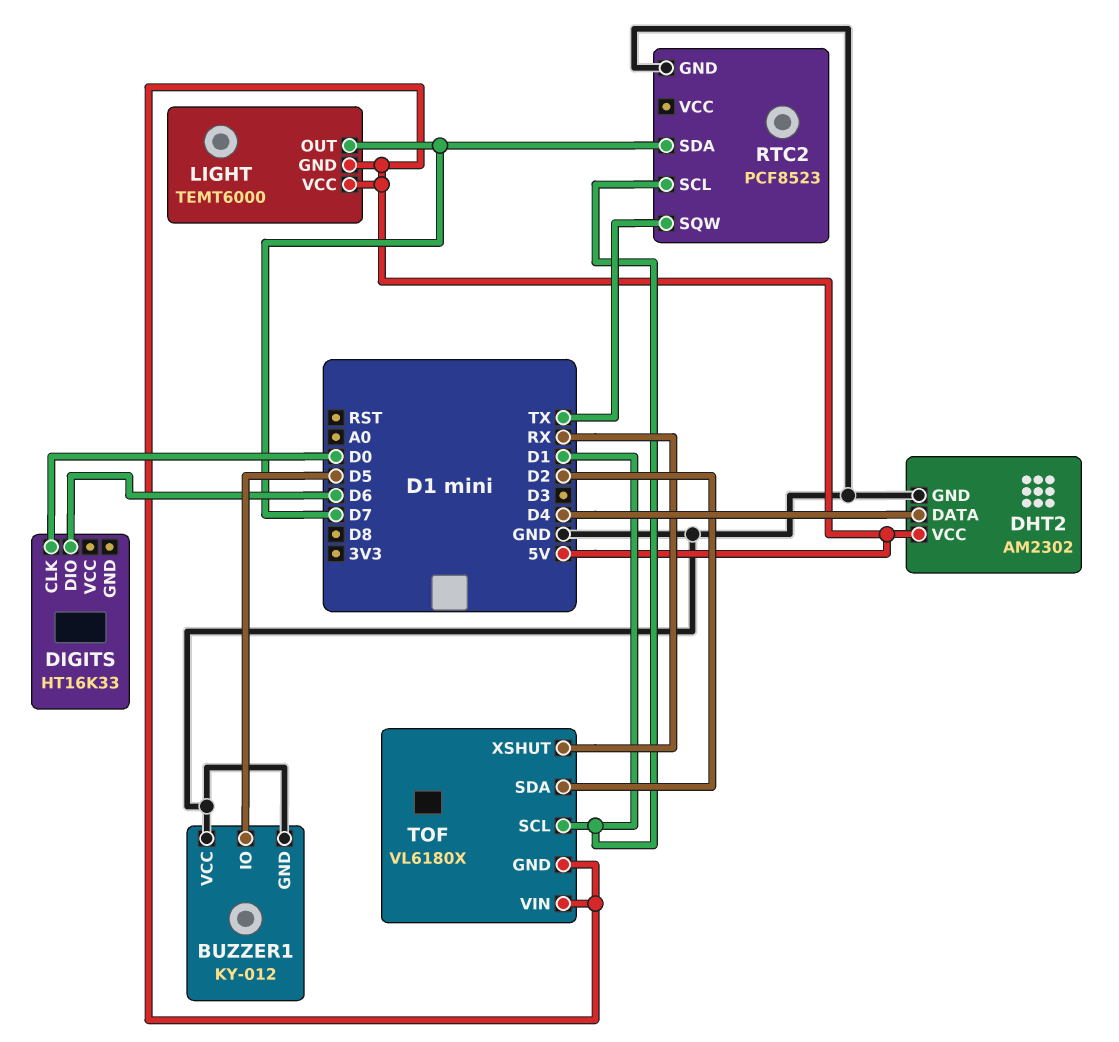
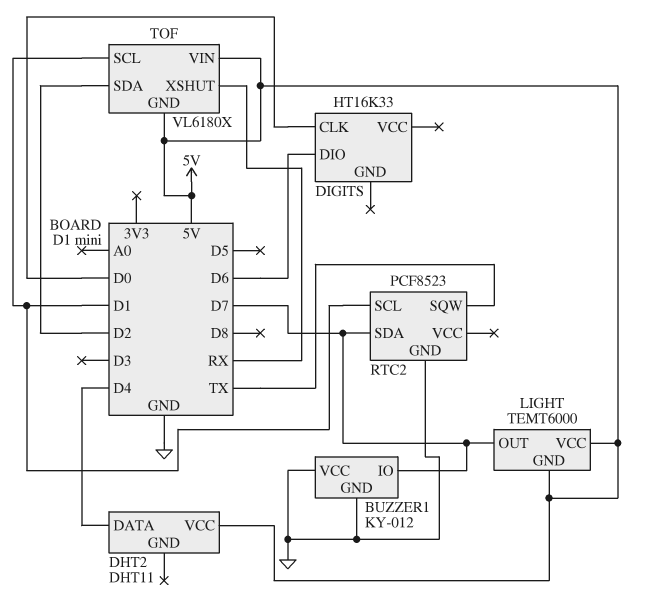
BUZZER1 pin IO: D5 -> D7
DHT2: AM2302 -> DHT11
DHT2 pin GND: GND -> none

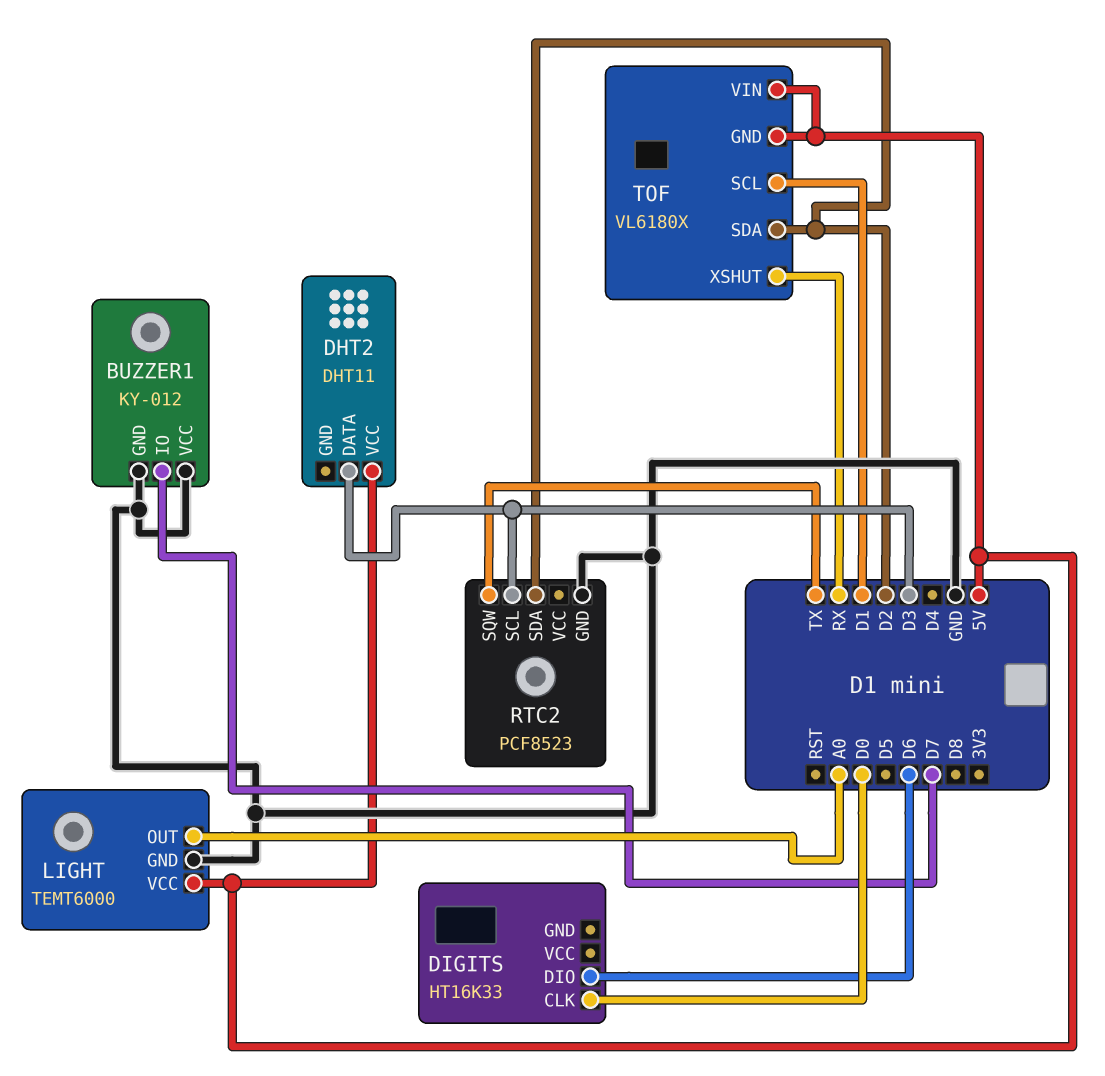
DHT2 pin DATA: D4 -> D3
LIGHT pin GND: 5V -> GND
LIGHT pin OUT: D7 -> A0
RTC2 pin SCL: D1 -> D3
RTC2 pin SDA: D7 -> D2

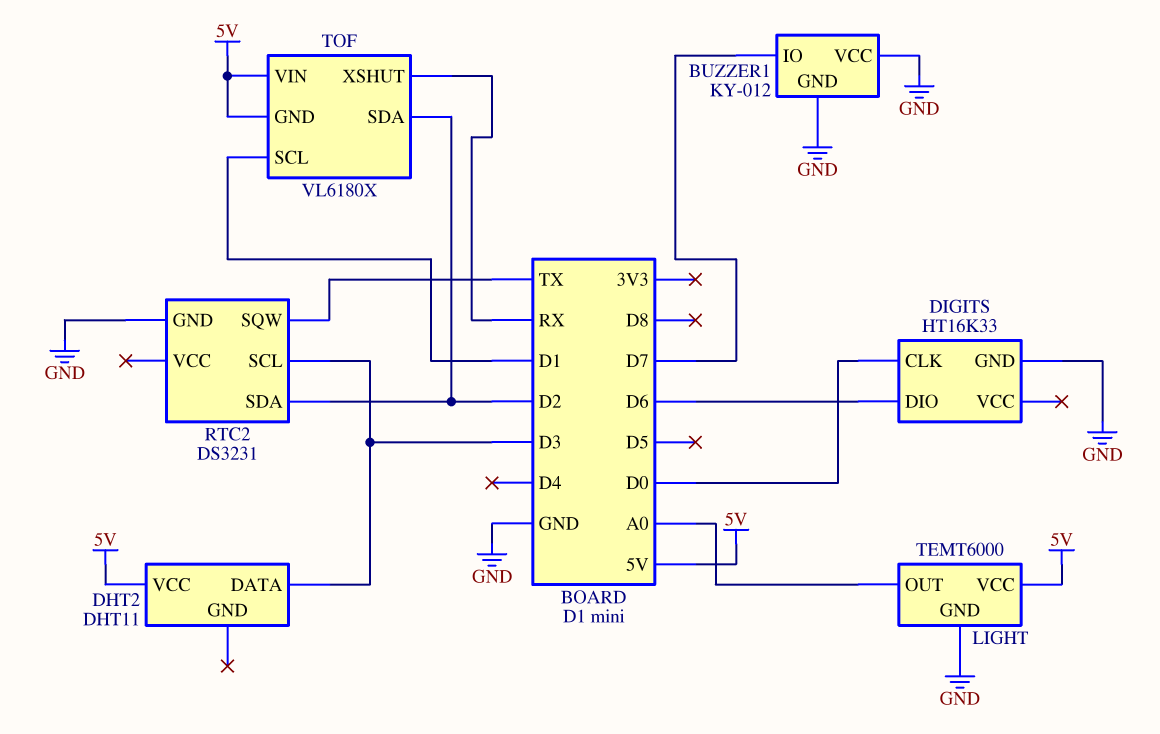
DIGITS pin GND: none -> GND
RTC2: PCF8523 -> DS3231

